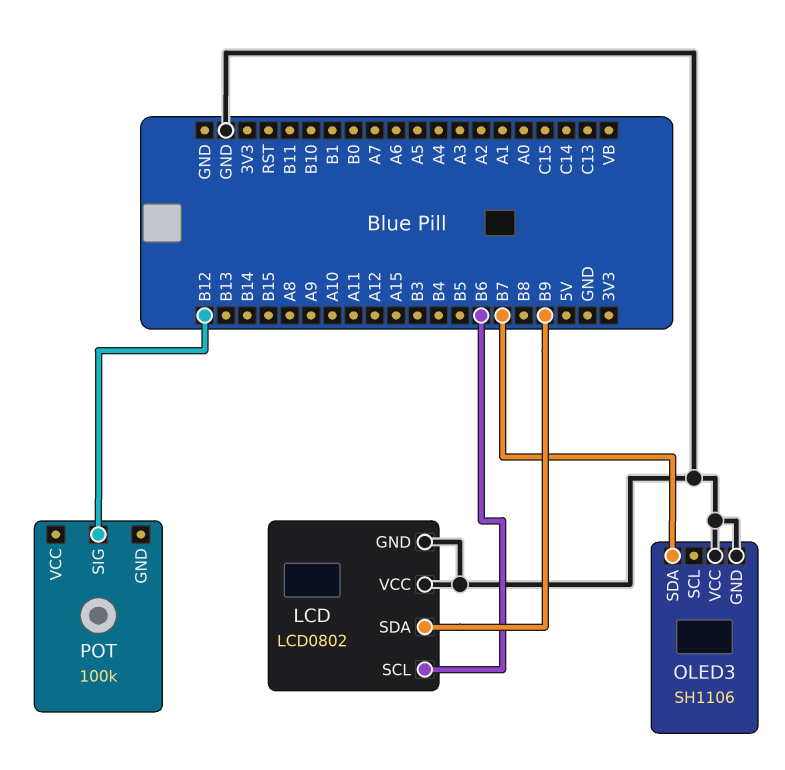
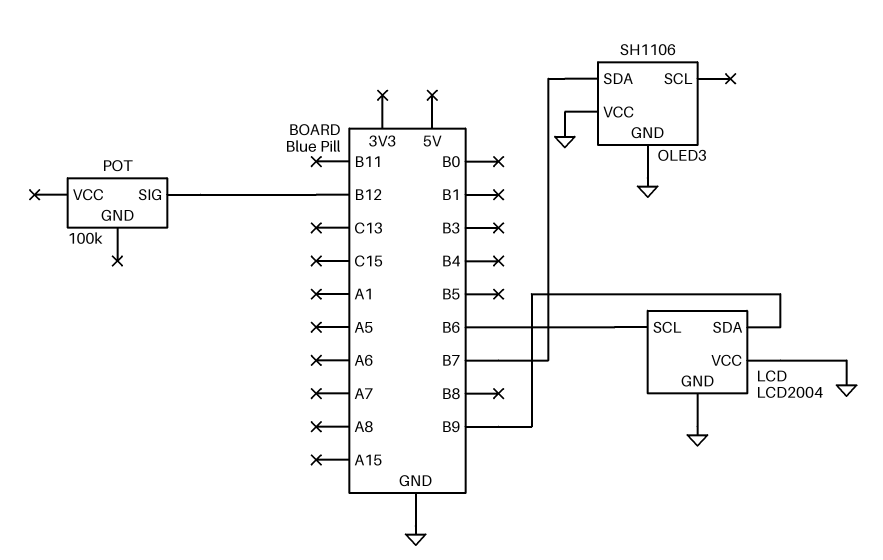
LCD: LCD0802 -> LCD2004

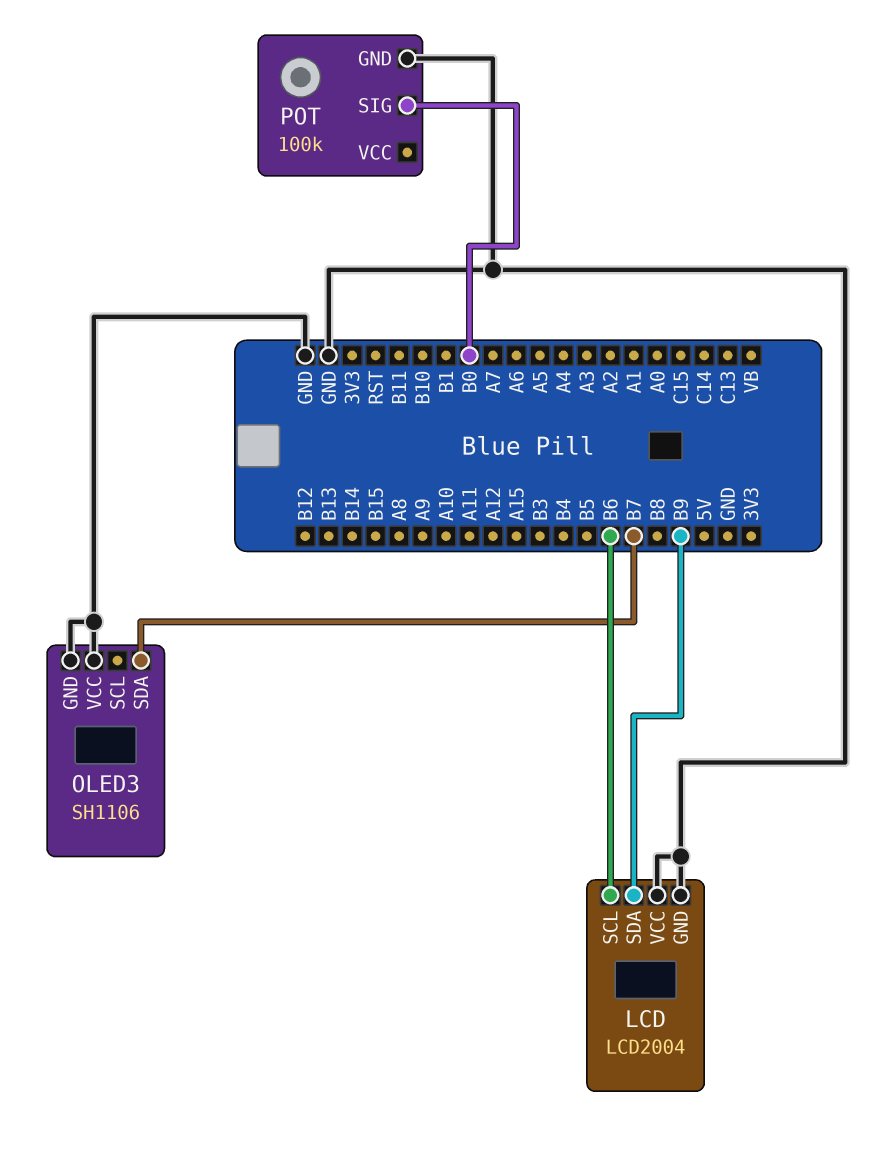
POT pin GND: none -> GND
POT pin SIG: B12 -> B0

